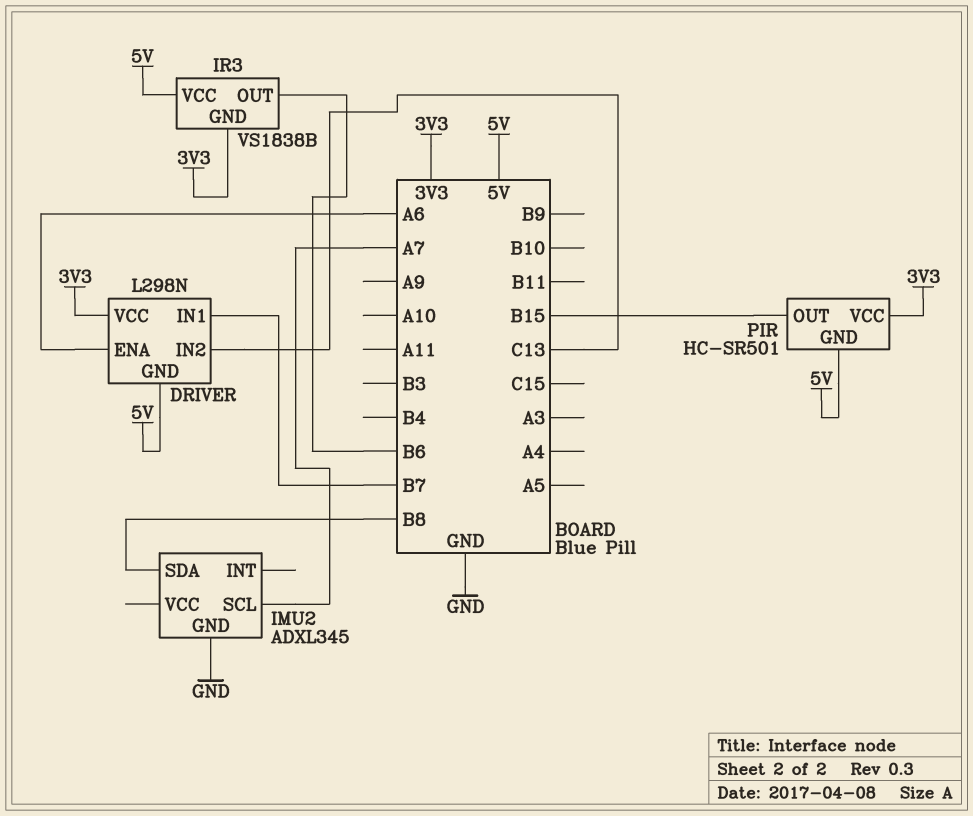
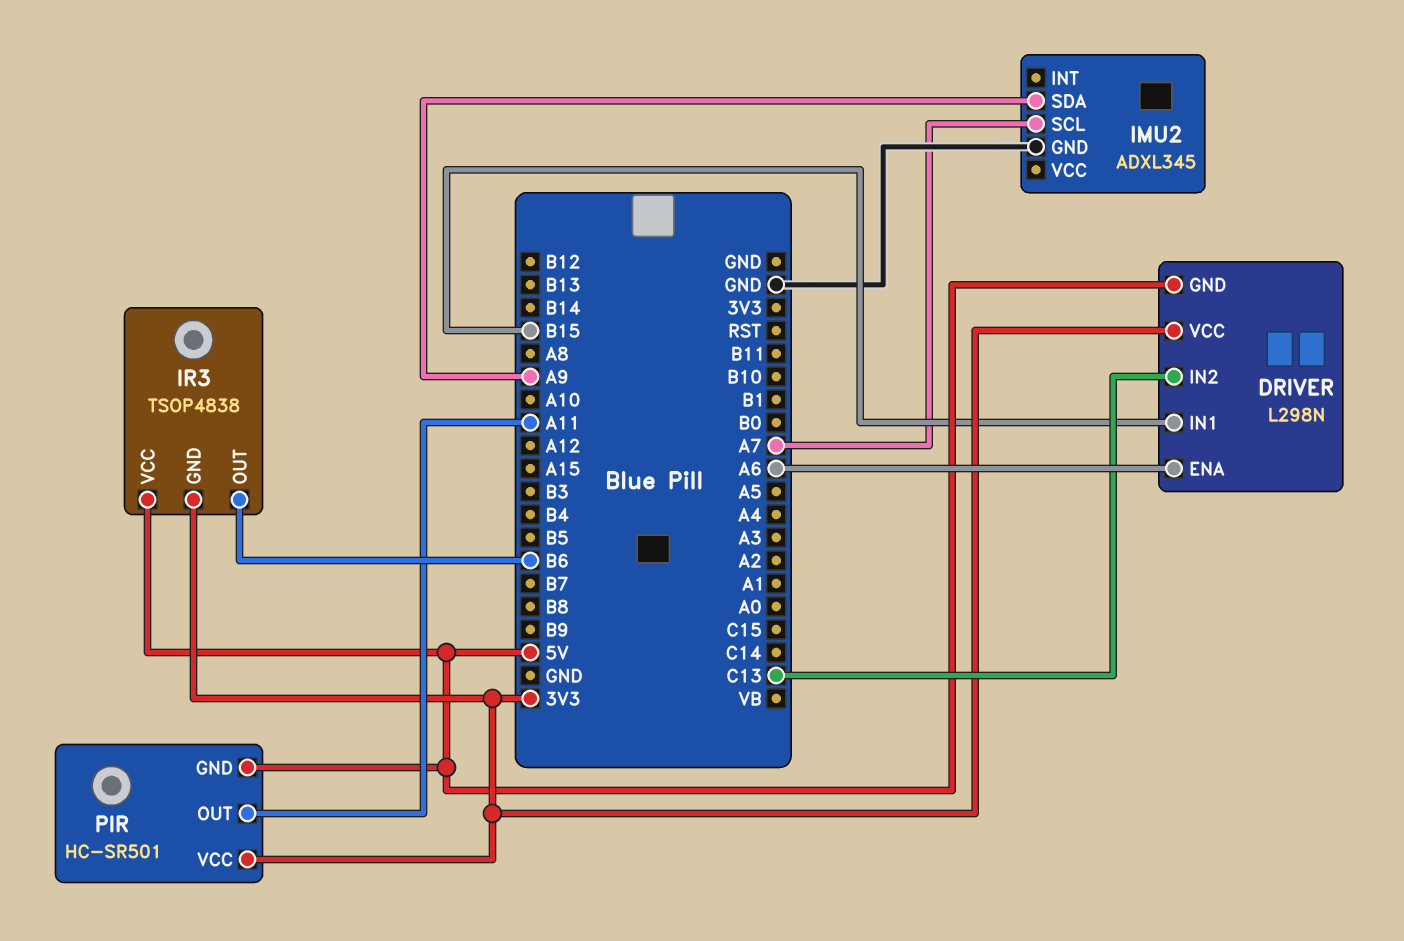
DRIVER pin IN1: B7 -> B15
IMU2 pin SDA: B8 -> A9
IR3: VS1838B -> TSOP4838
PIR pin OUT: B15 -> A11

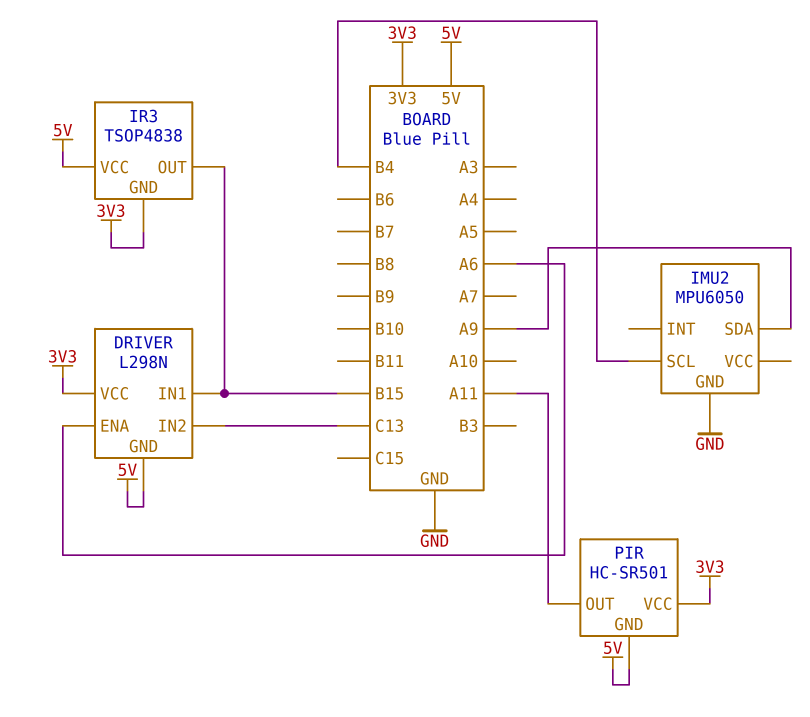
IMU2: ADXL345 -> MPU6050
IMU2 pin SCL: A7 -> B4
IR3 pin OUT: B6 -> B15

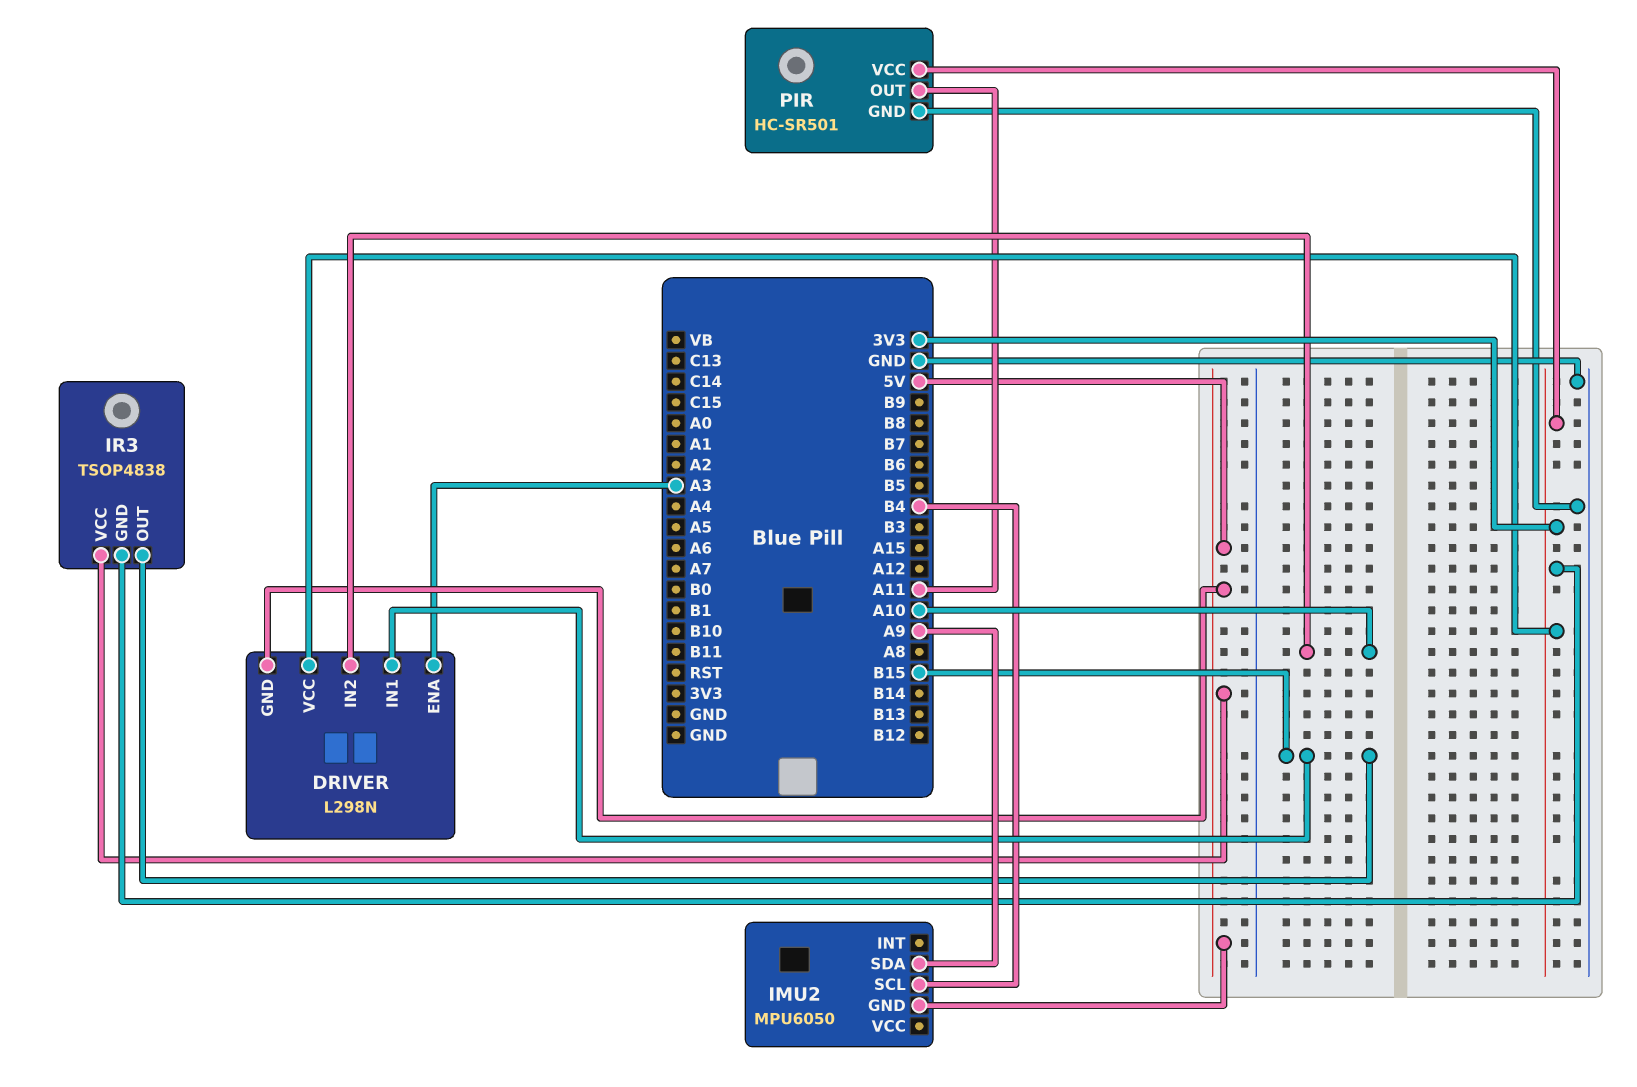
DRIVER pin ENA: A6 -> A3
DRIVER pin IN2: C13 -> A10
IMU2 pin GND: GND -> 5V
PIR pin GND: 5V -> GND

